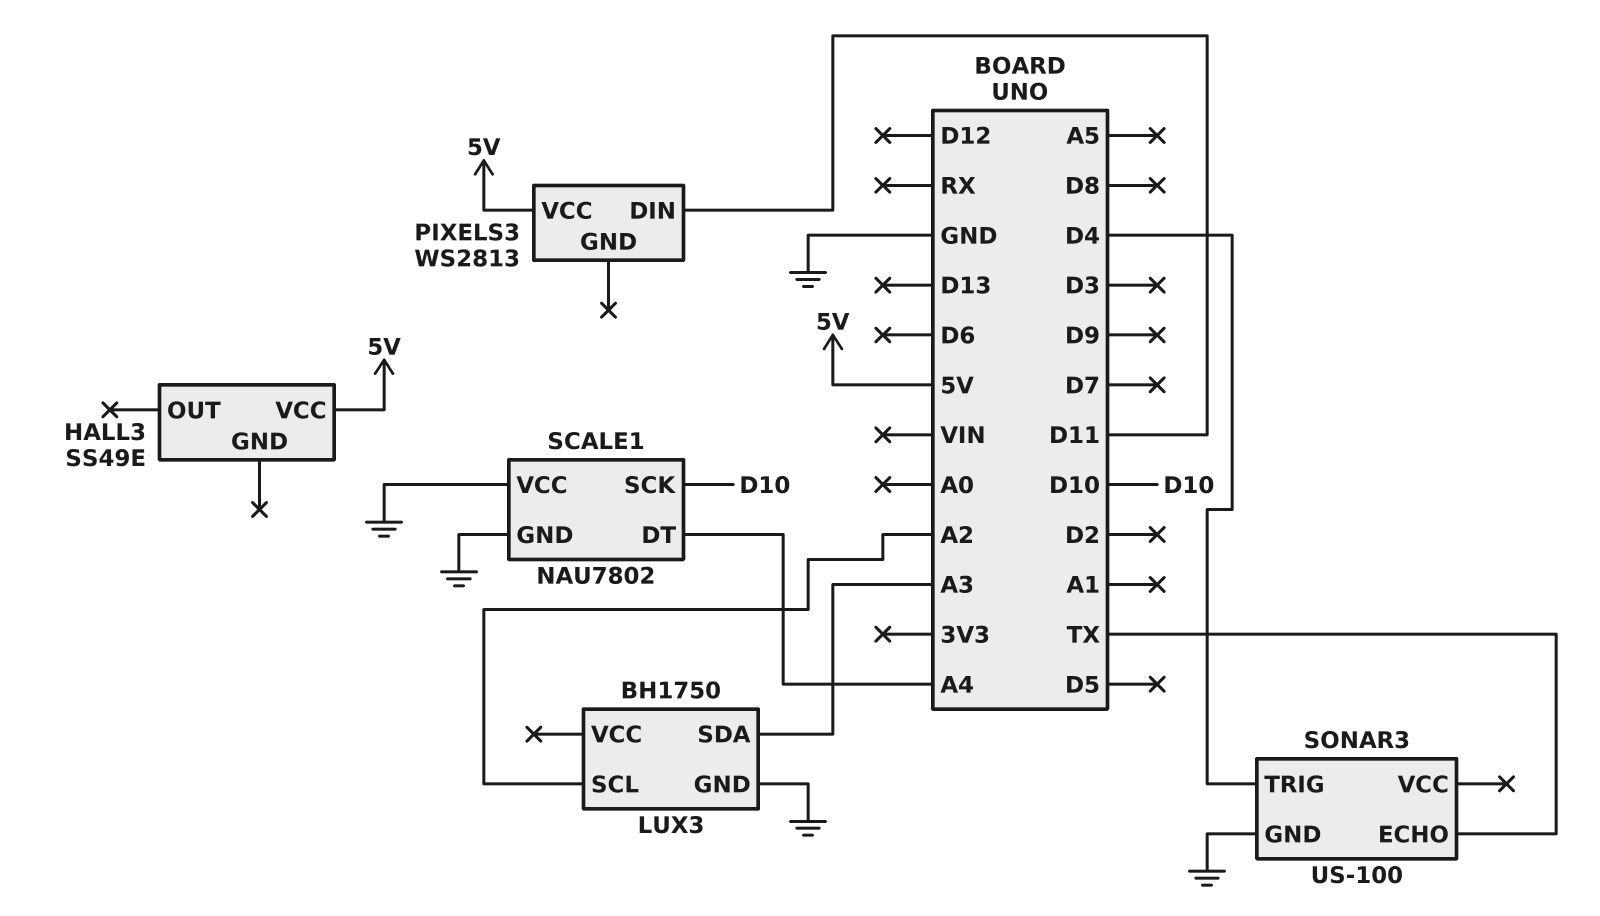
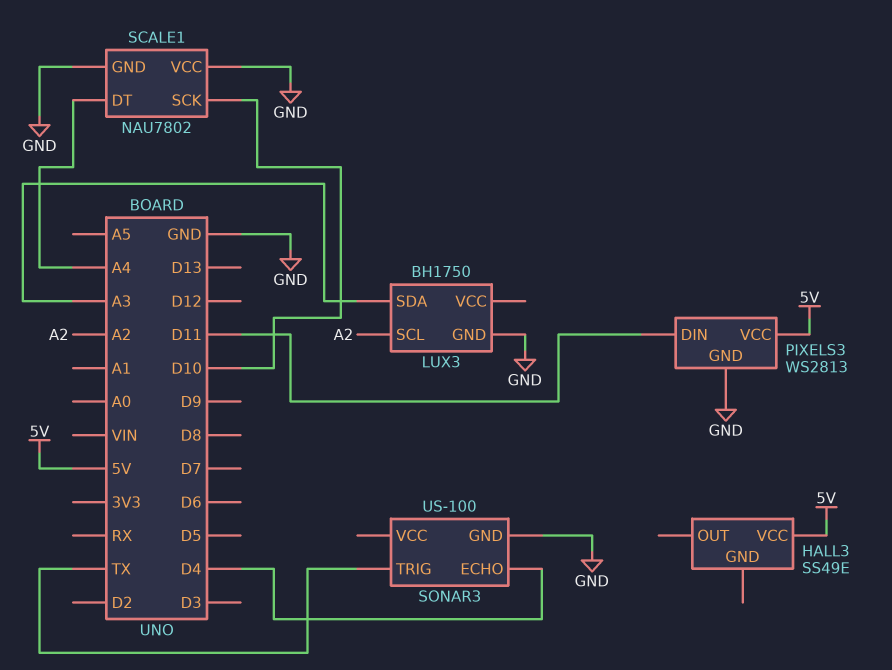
PIXELS3 pin GND: none -> GND
SONAR3 pin ECHO: TX -> D4
SONAR3 pin TRIG: D4 -> TX

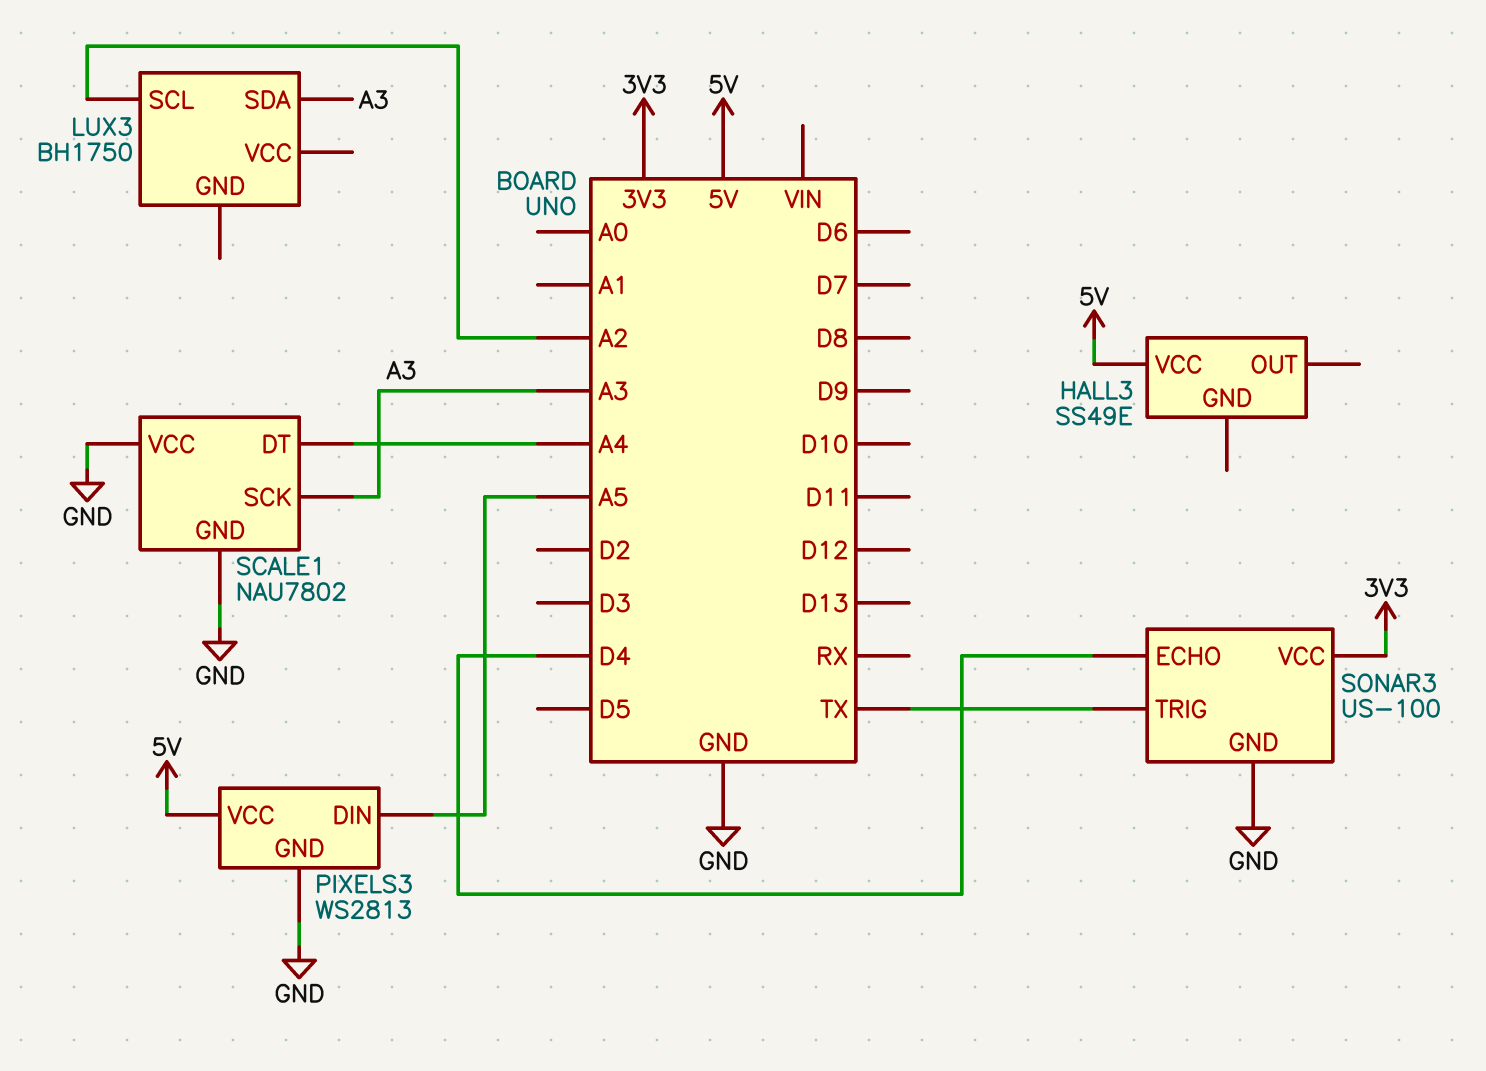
LUX3 pin GND: GND -> none
PIXELS3 pin DIN: D11 -> A5
SCALE1 pin SCK: D10 -> A3
SONAR3 pin VCC: none -> 3V3

